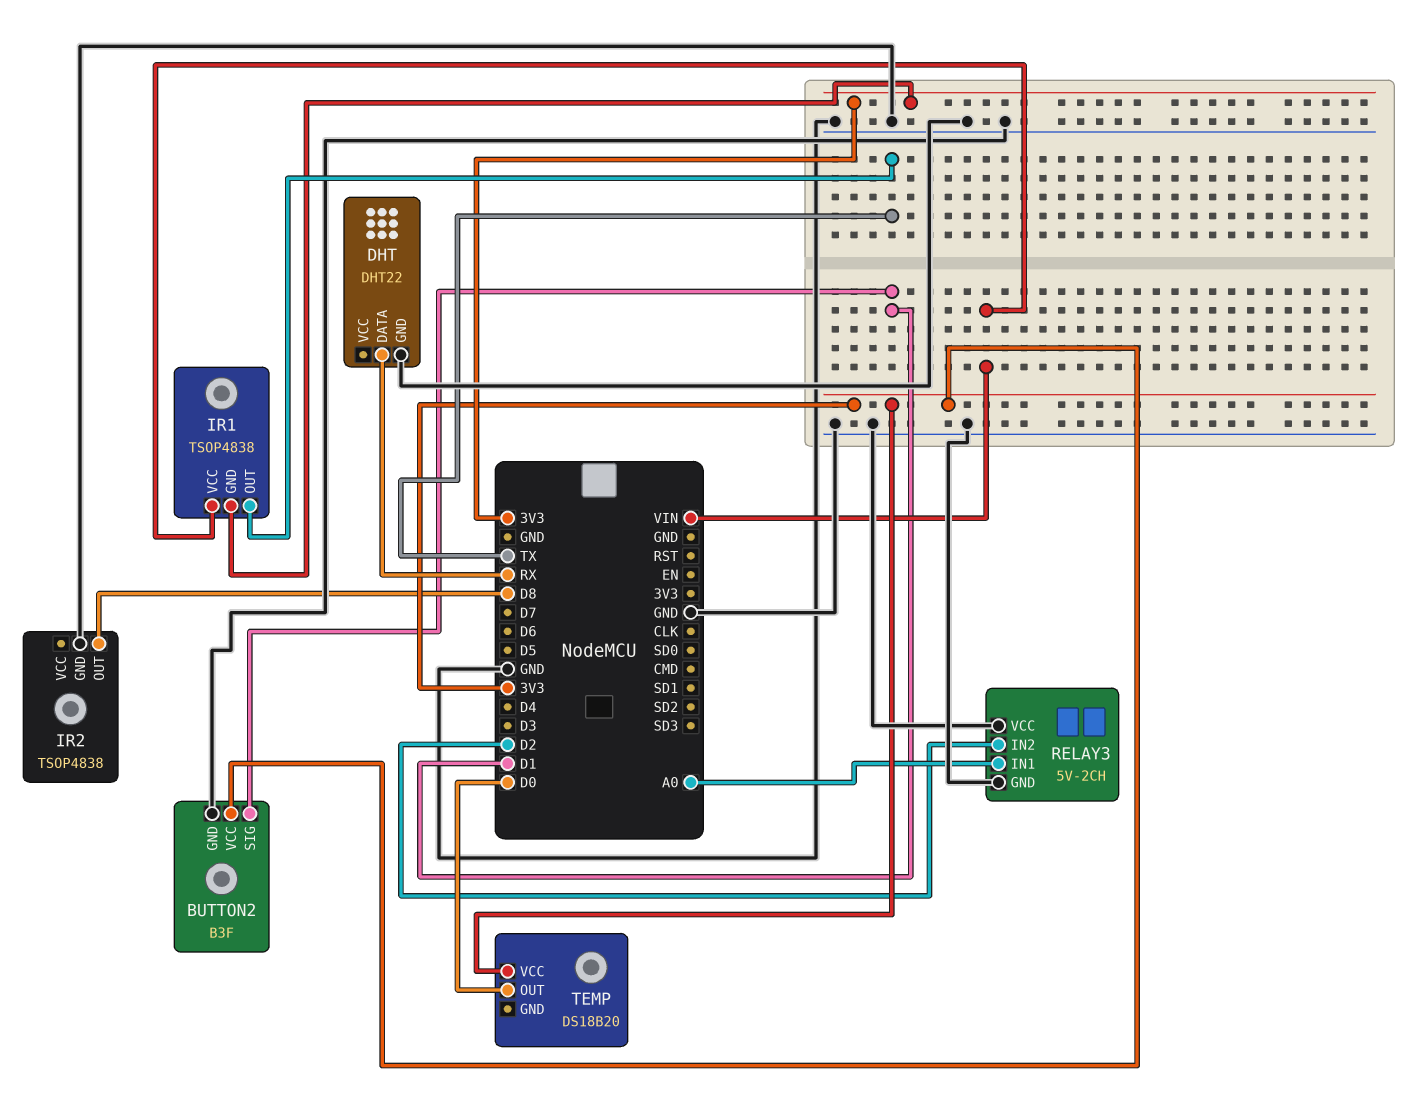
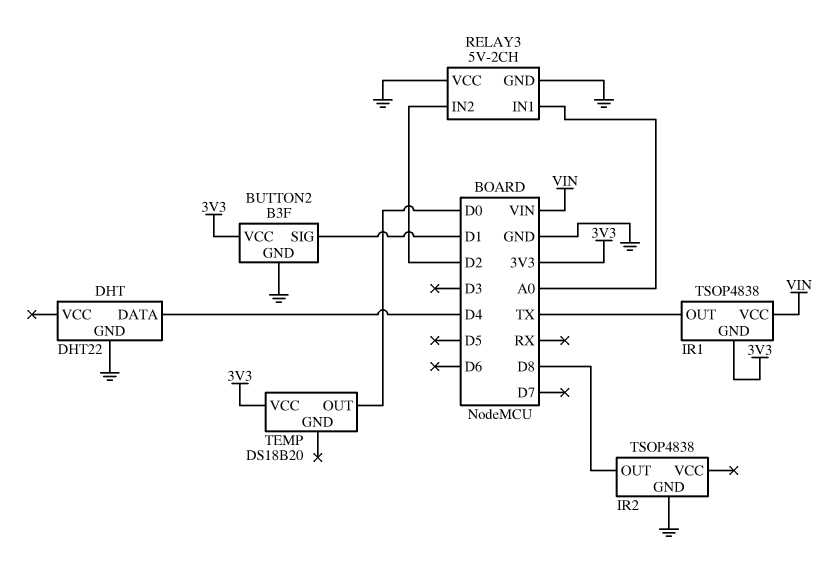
DHT pin DATA: RX -> D4

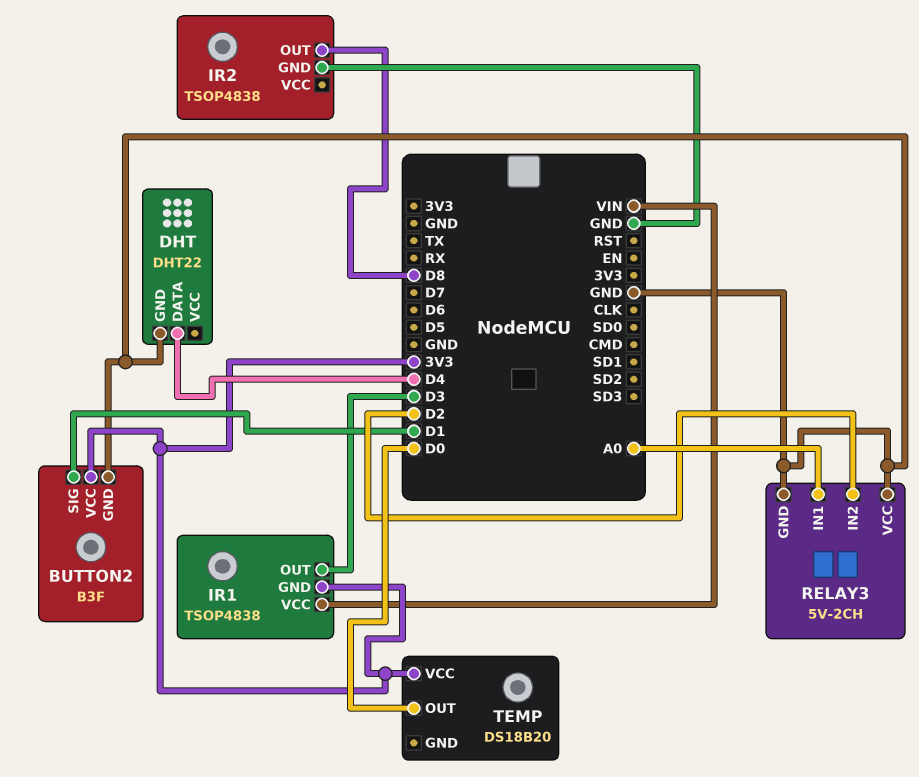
IR1 pin OUT: TX -> D3

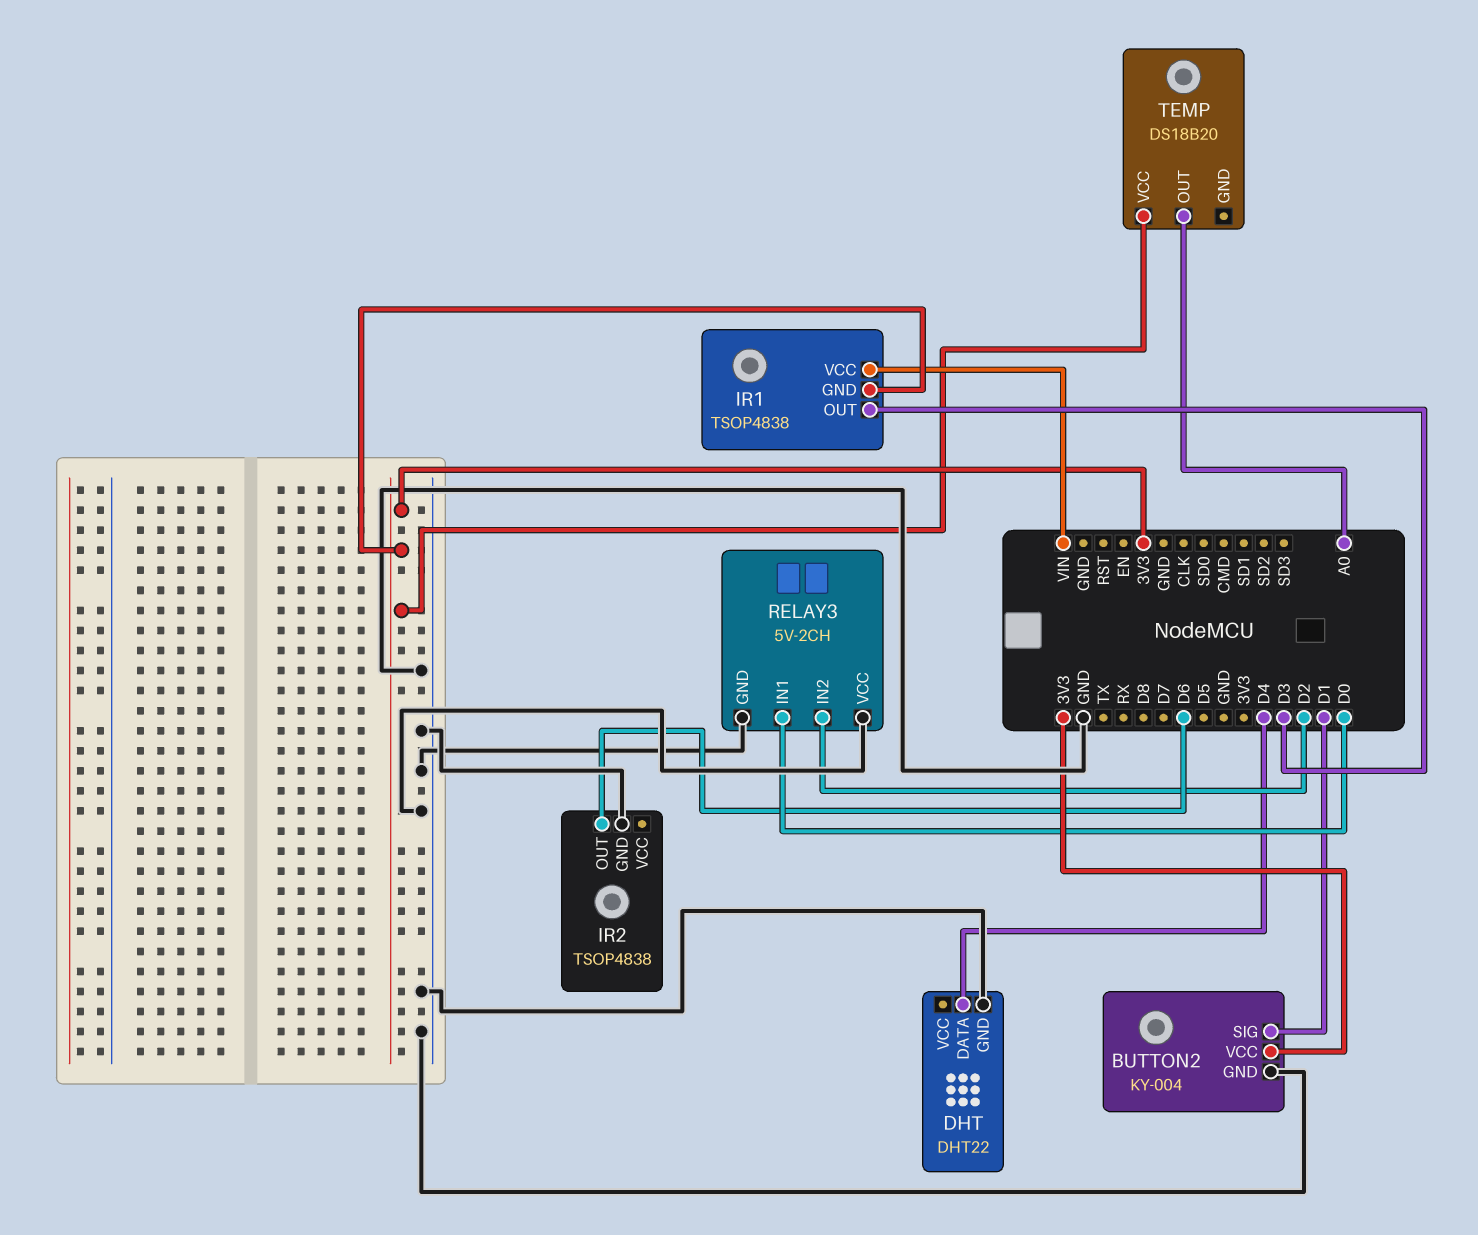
BUTTON2: B3F -> KY-004
IR2 pin OUT: D8 -> D6
RELAY3 pin IN1: A0 -> D0
TEMP pin OUT: D0 -> A0

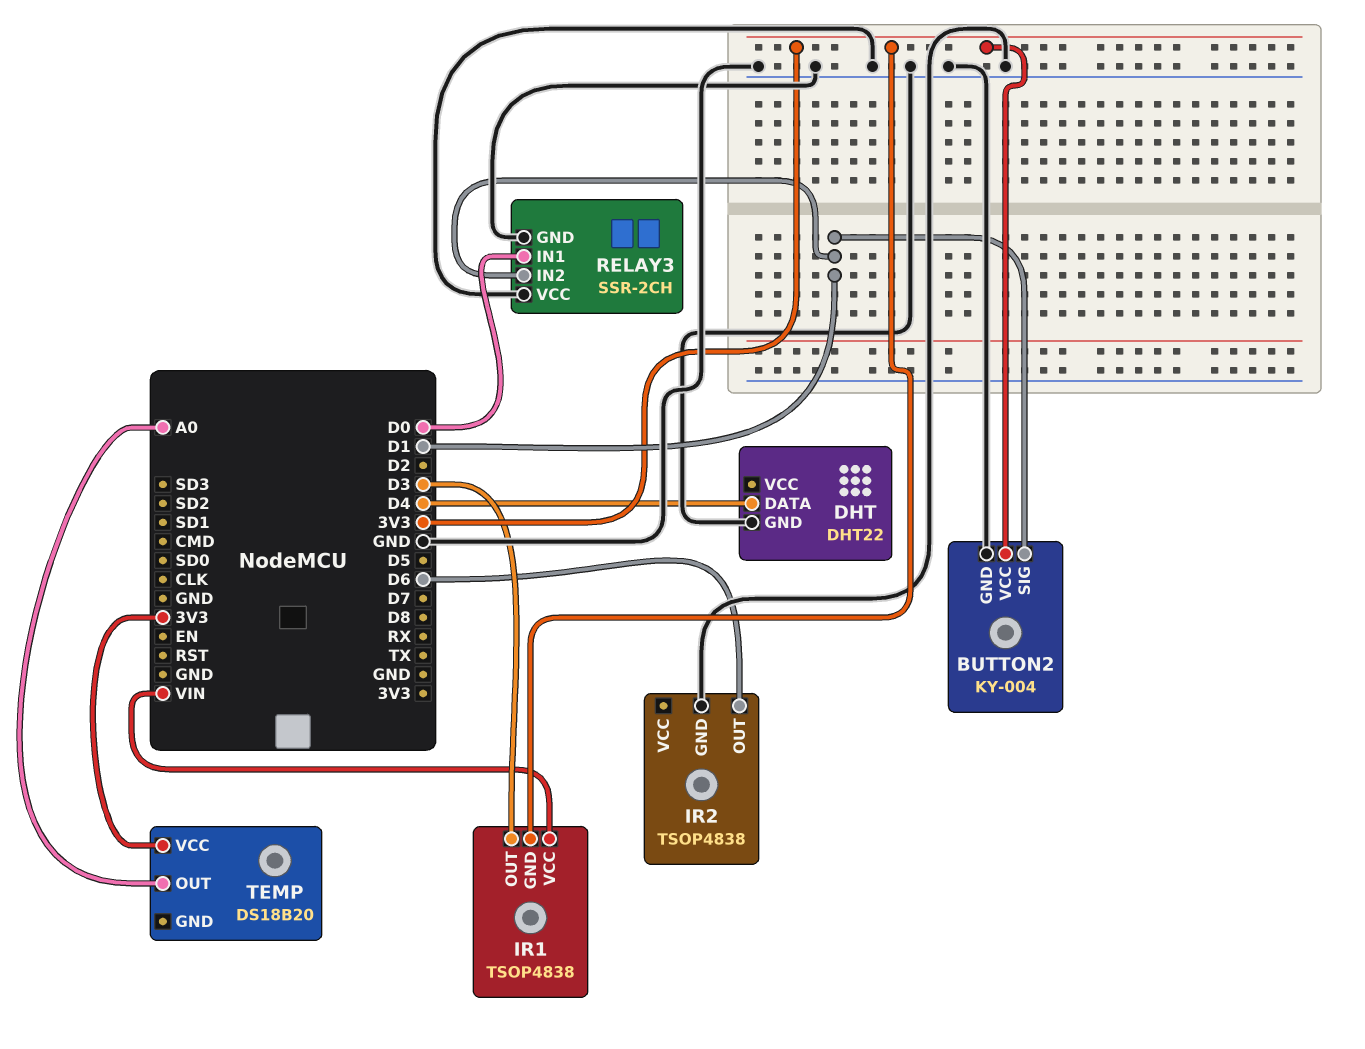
RELAY3: 5V-2CH -> SSR-2CH
RELAY3 pin IN2: D2 -> D1

